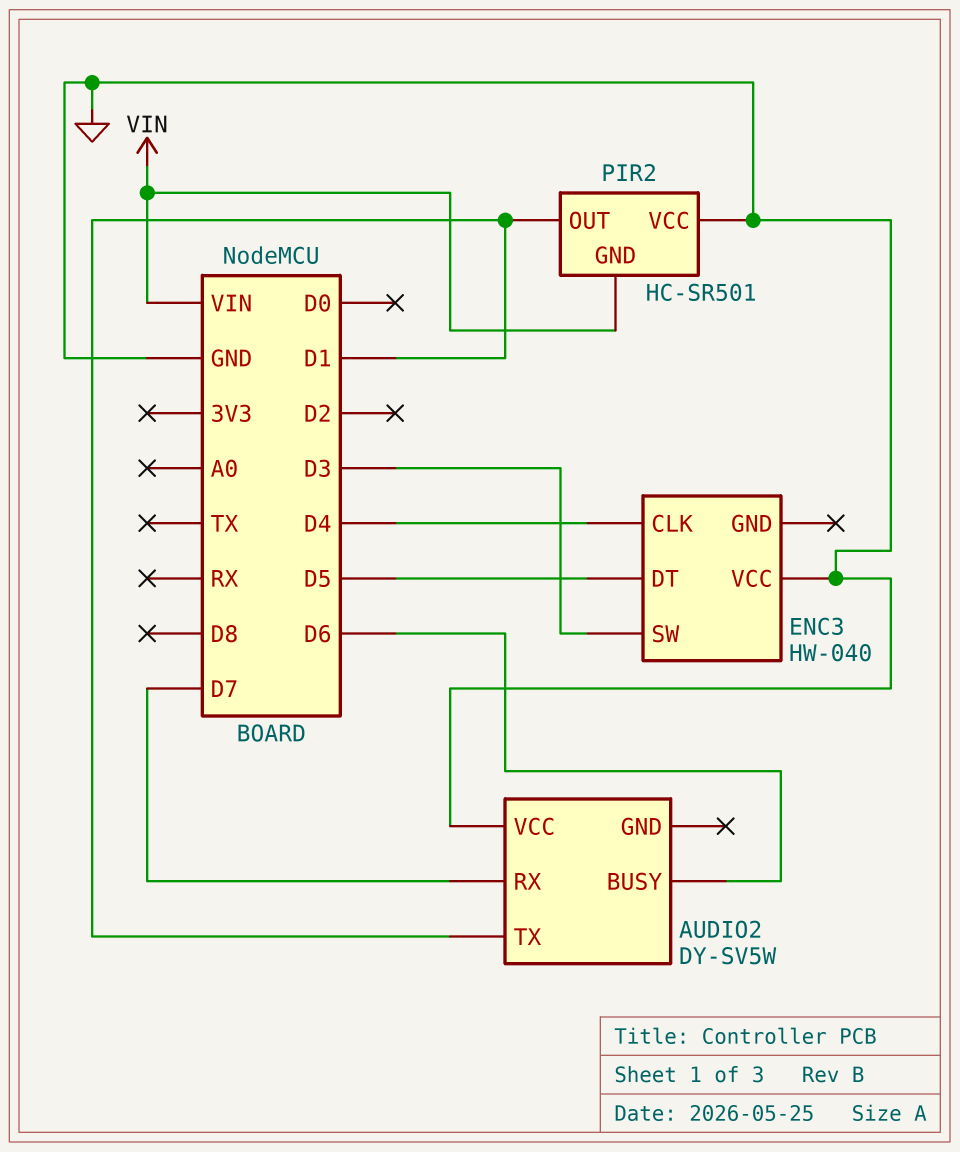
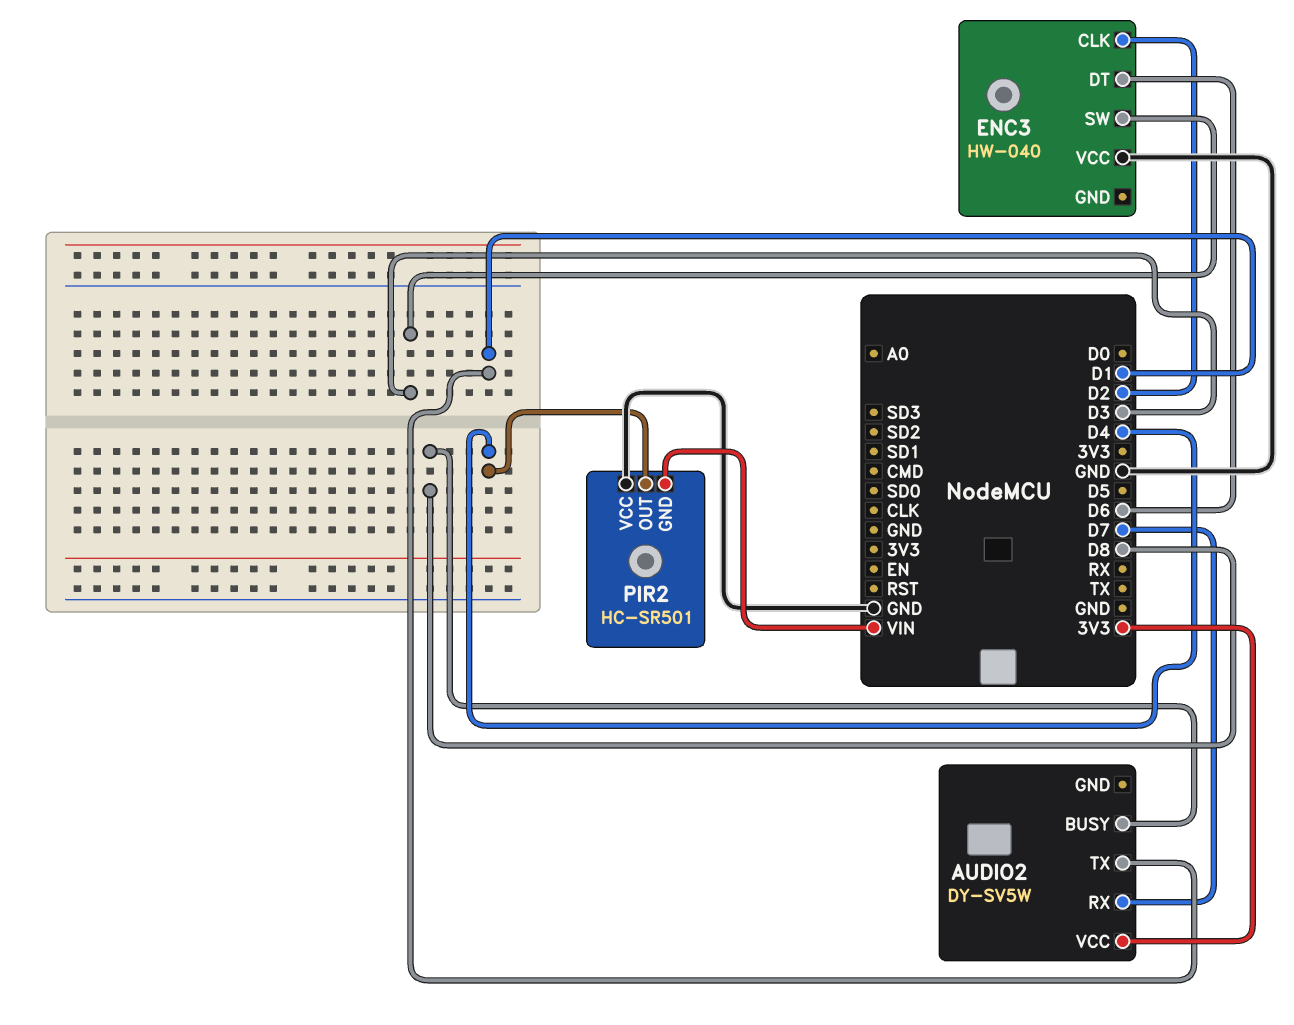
AUDIO2 pin BUSY: D6 -> D8
AUDIO2 pin VCC: GND -> 3V3
ENC3 pin CLK: D4 -> D2
ENC3 pin DT: D5 -> D6
PIR2 pin OUT: D1 -> D4

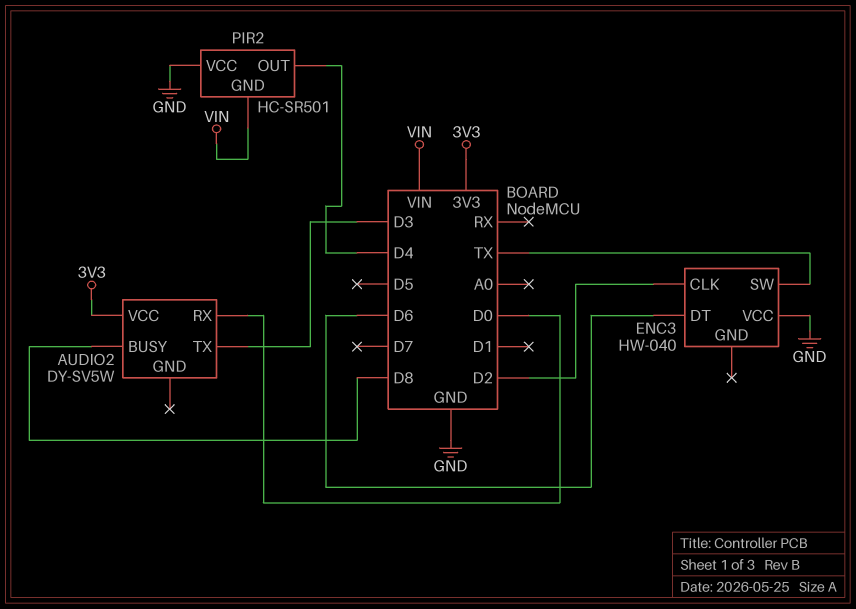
AUDIO2 pin RX: D7 -> D0
AUDIO2 pin TX: D1 -> D3
ENC3 pin SW: D3 -> TX

